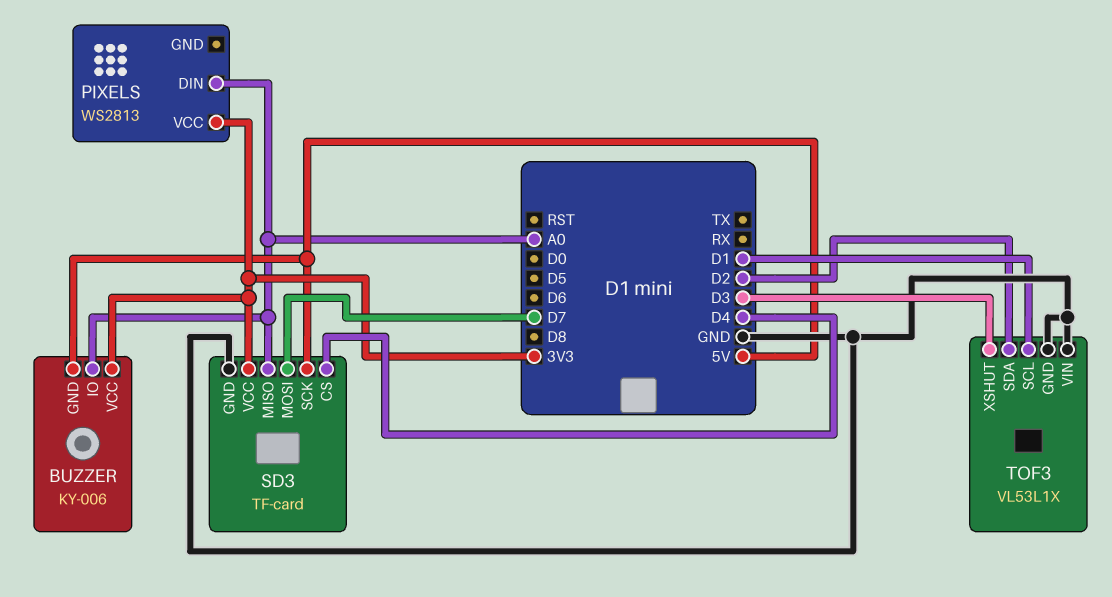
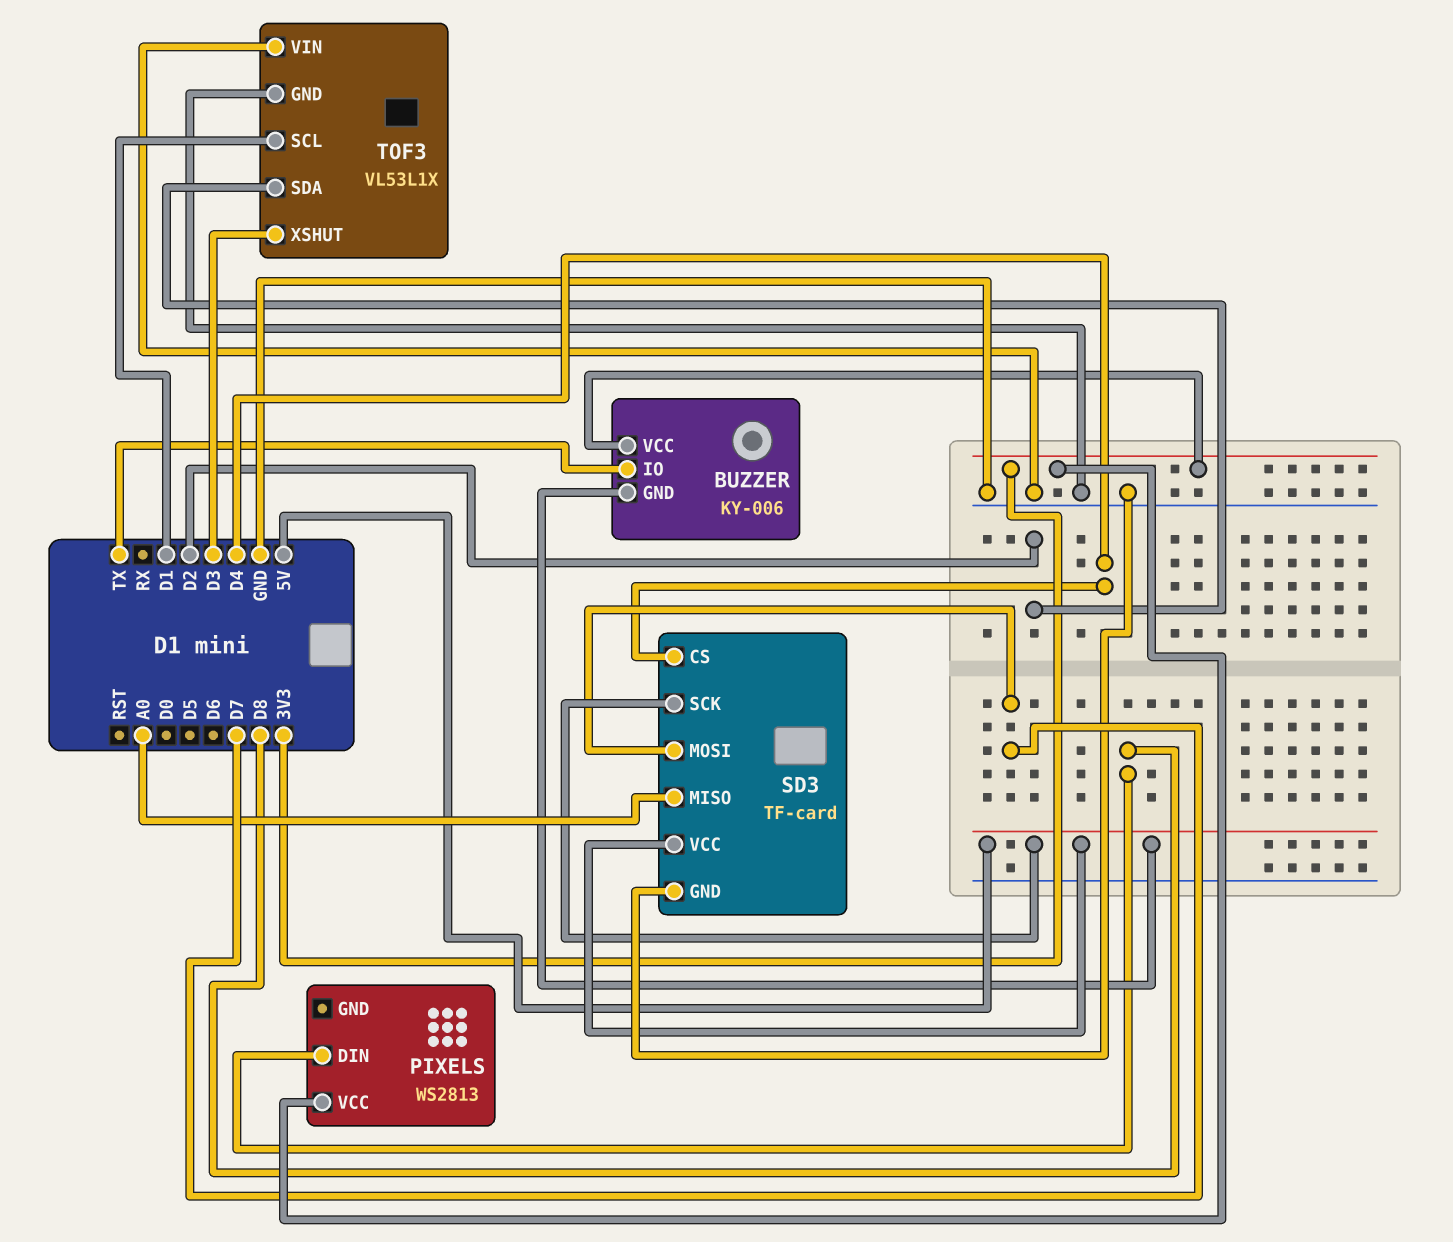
BUZZER pin IO: A0 -> TX
PIXELS pin DIN: A0 -> D8
SD3 pin VCC: 3V3 -> 5V

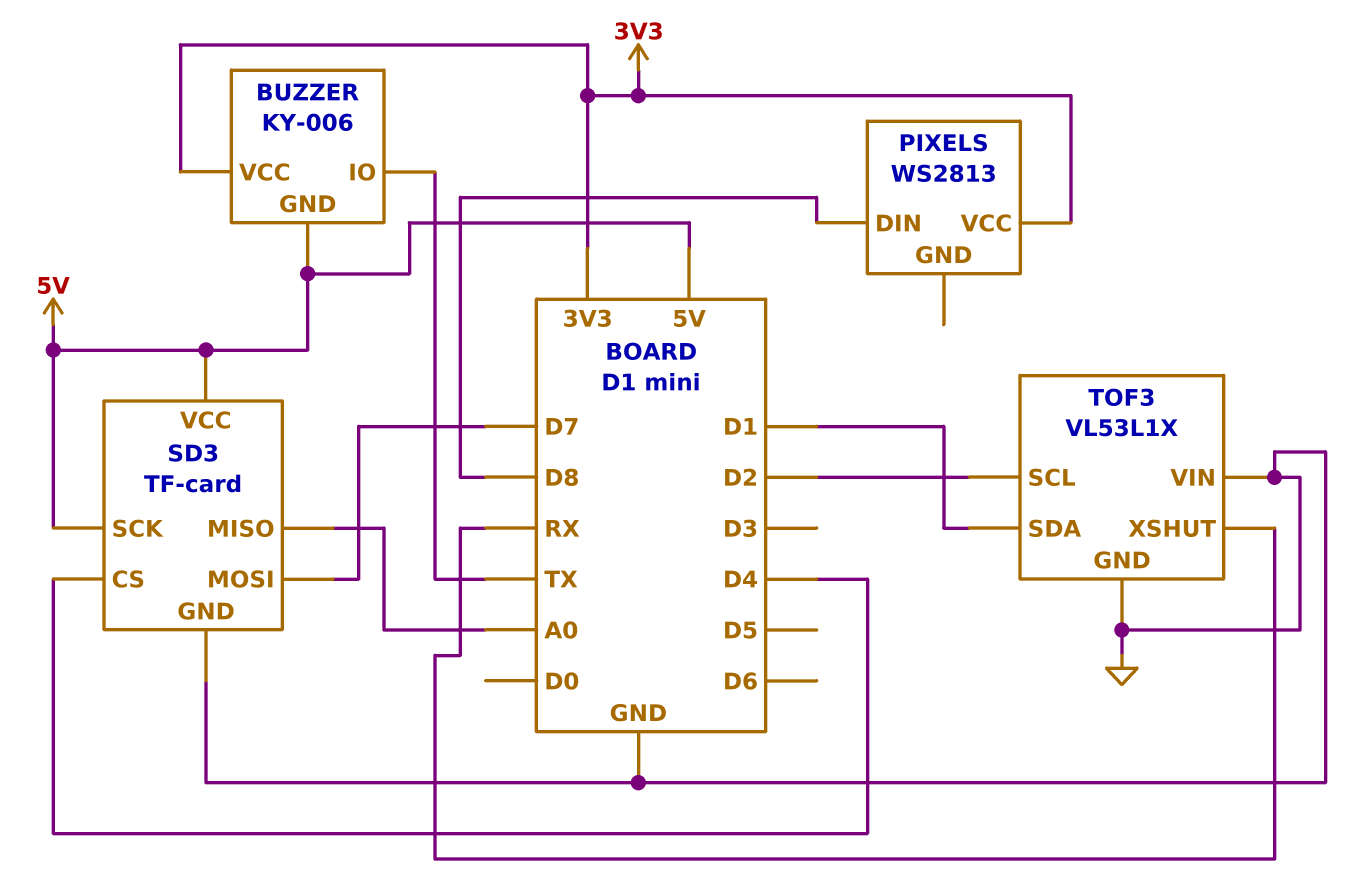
TOF3 pin SCL: D1 -> D2
TOF3 pin SDA: D2 -> D1
TOF3 pin XSHUT: D3 -> RX

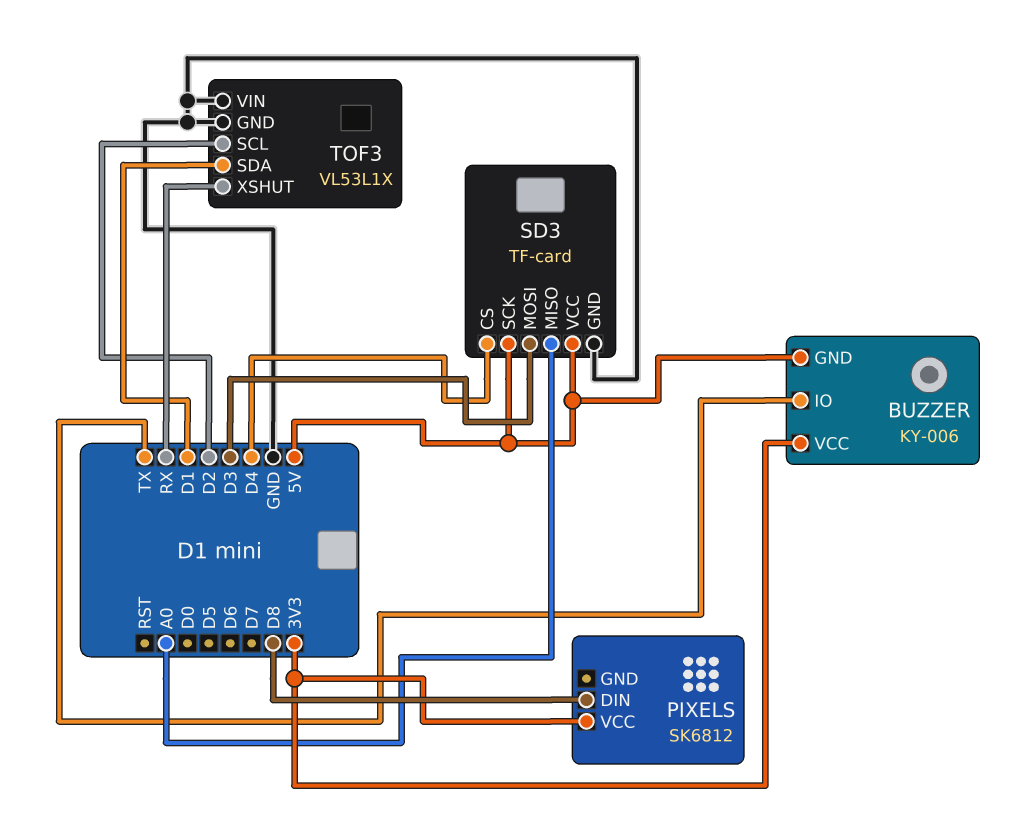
PIXELS: WS2813 -> SK6812
SD3 pin MOSI: D7 -> D3

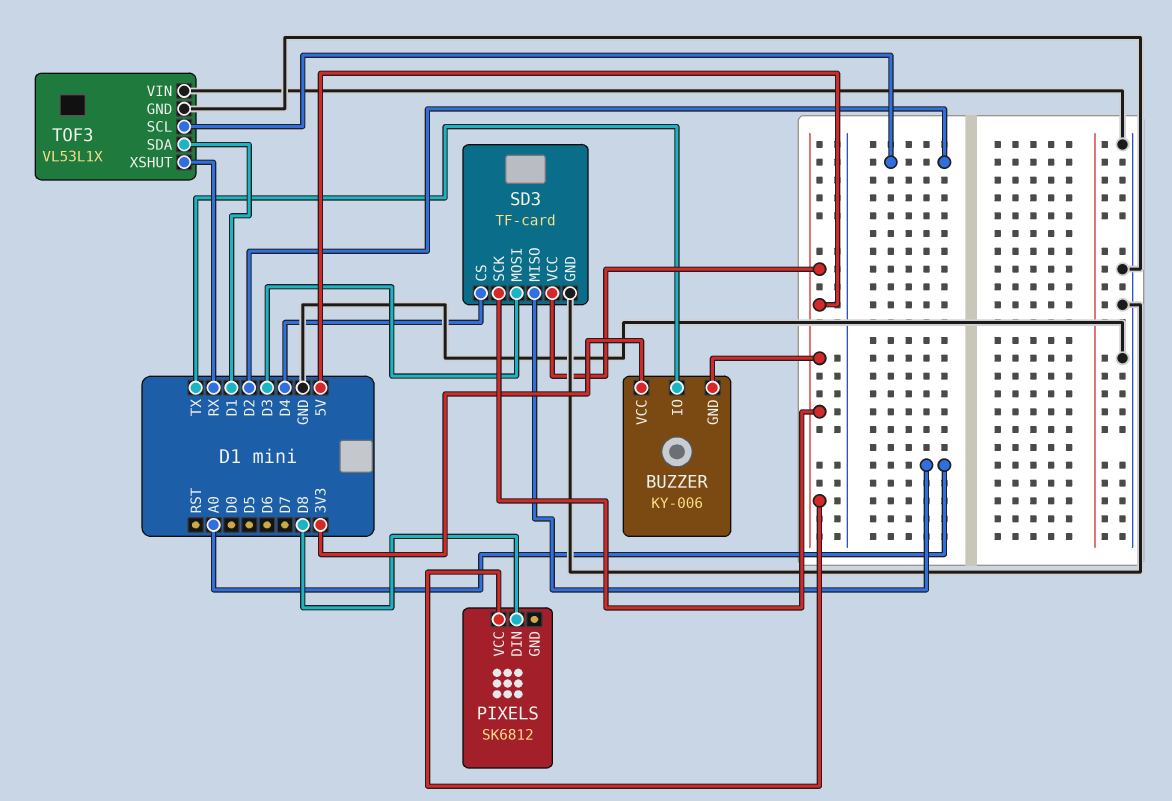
PIXELS pin VCC: 3V3 -> 5V

